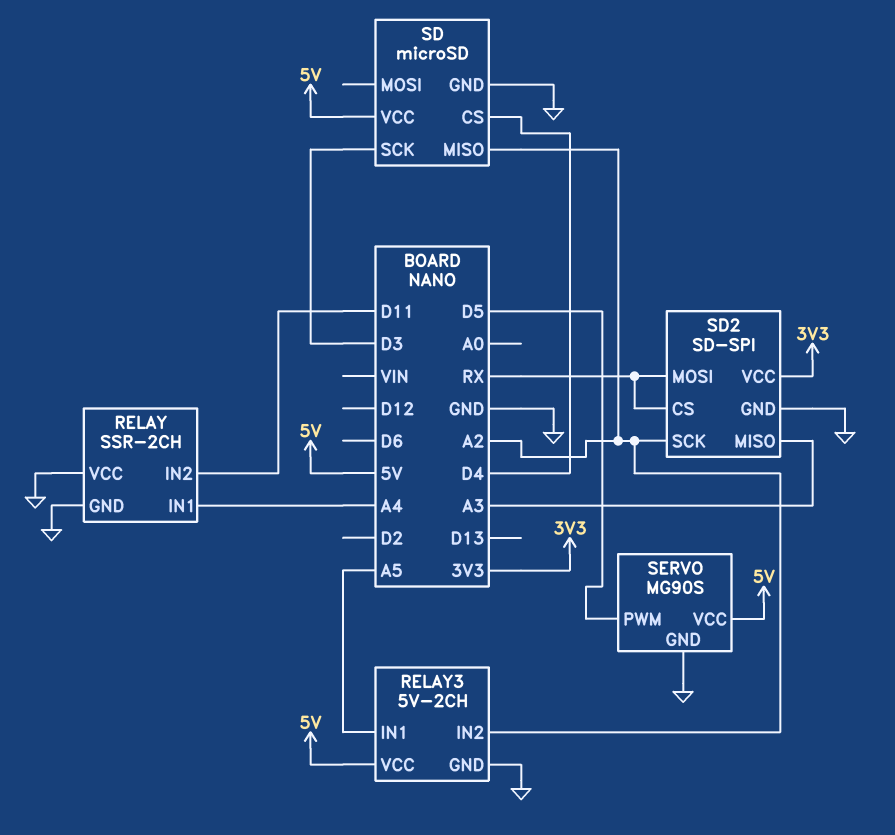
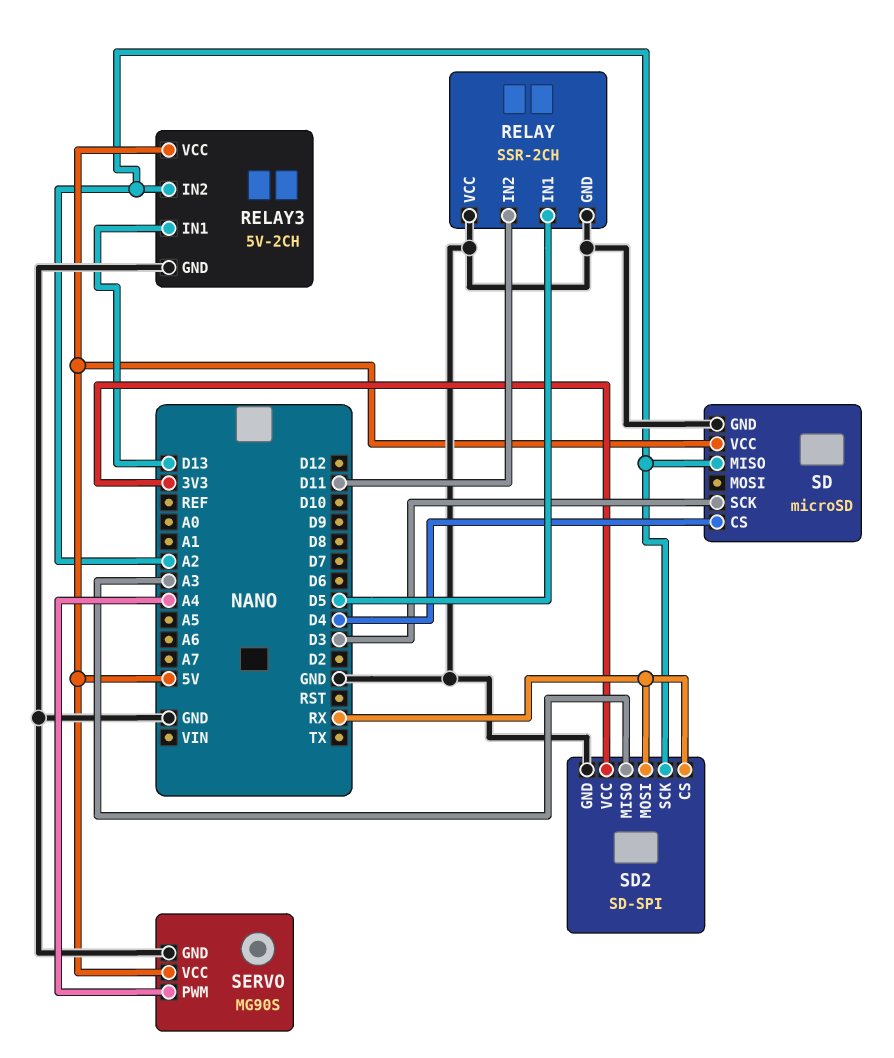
RELAY pin IN1: A4 -> D5
RELAY3 pin IN1: A5 -> D13
SERVO pin PWM: D5 -> A4

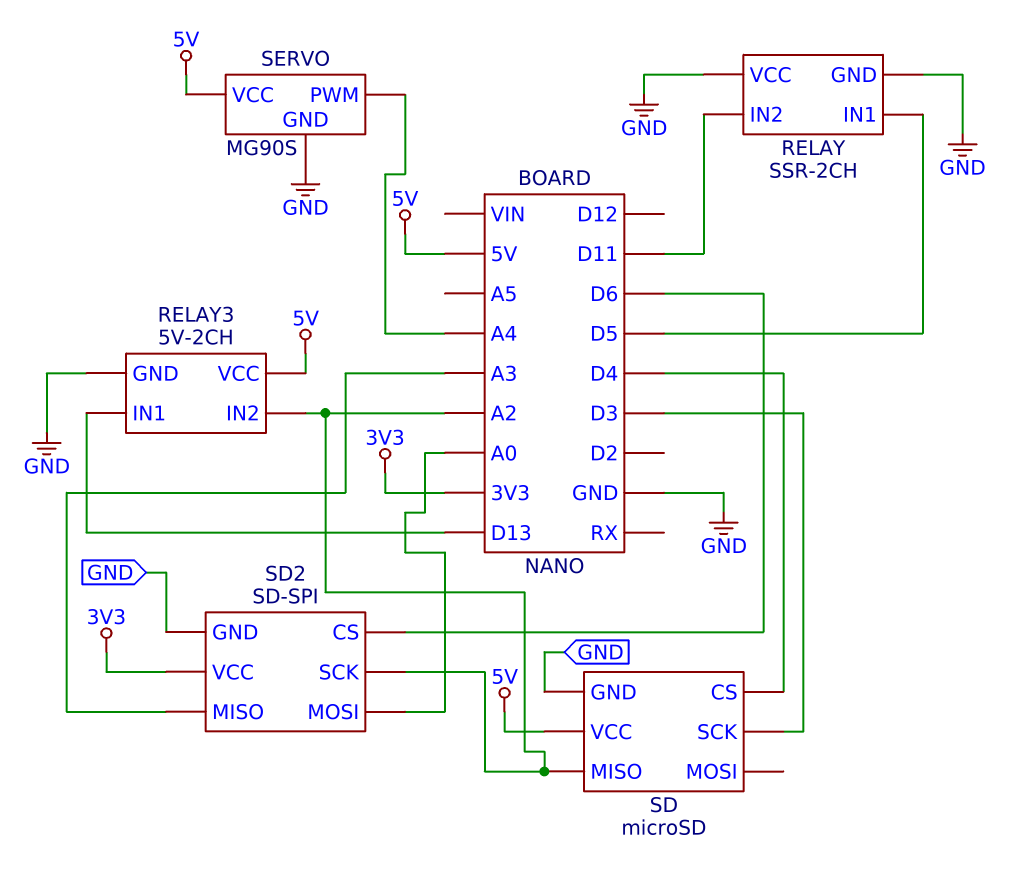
SD2 pin CS: RX -> D6
SD2 pin MOSI: RX -> A0

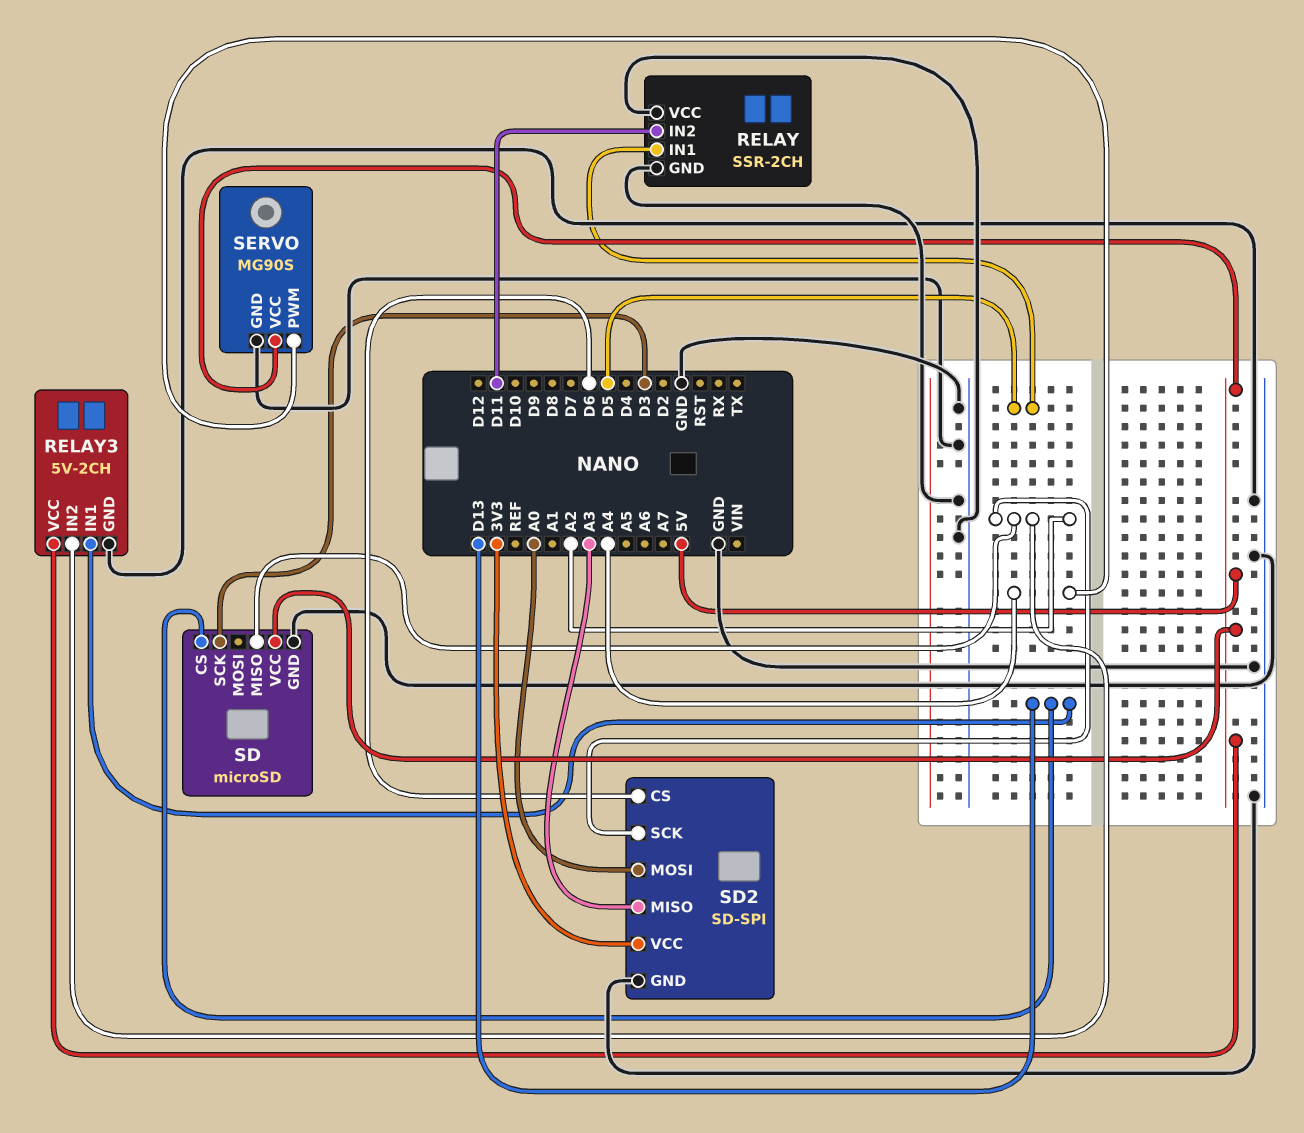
SD pin CS: D4 -> D13

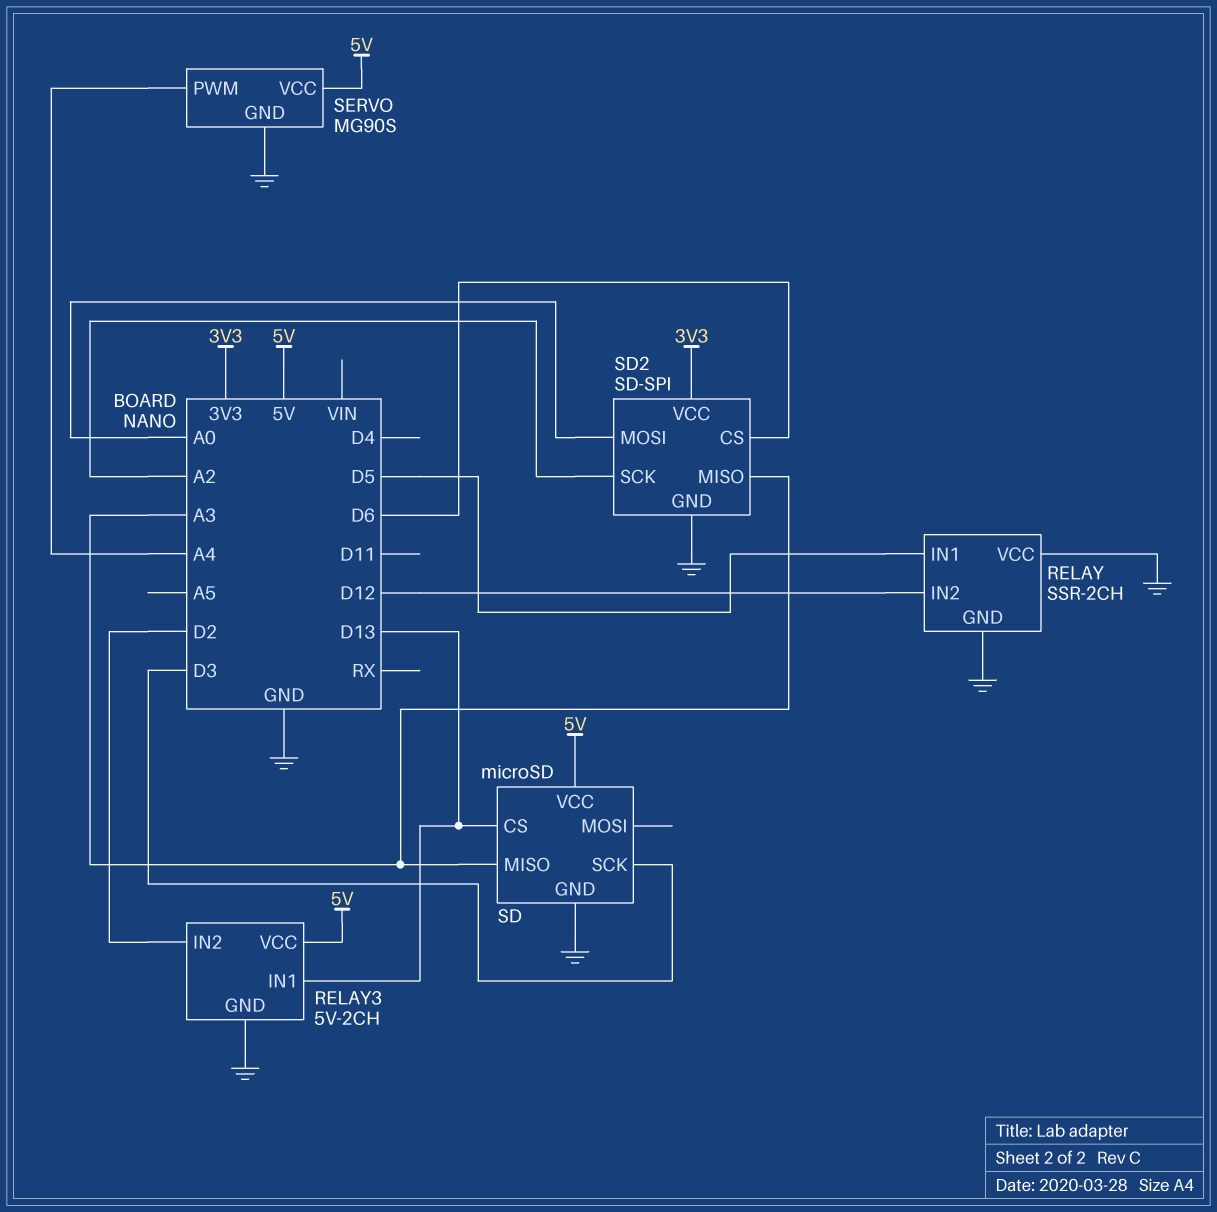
RELAY pin IN2: D11 -> D12
RELAY3 pin IN2: A2 -> D2
SD pin MISO: A2 -> A3

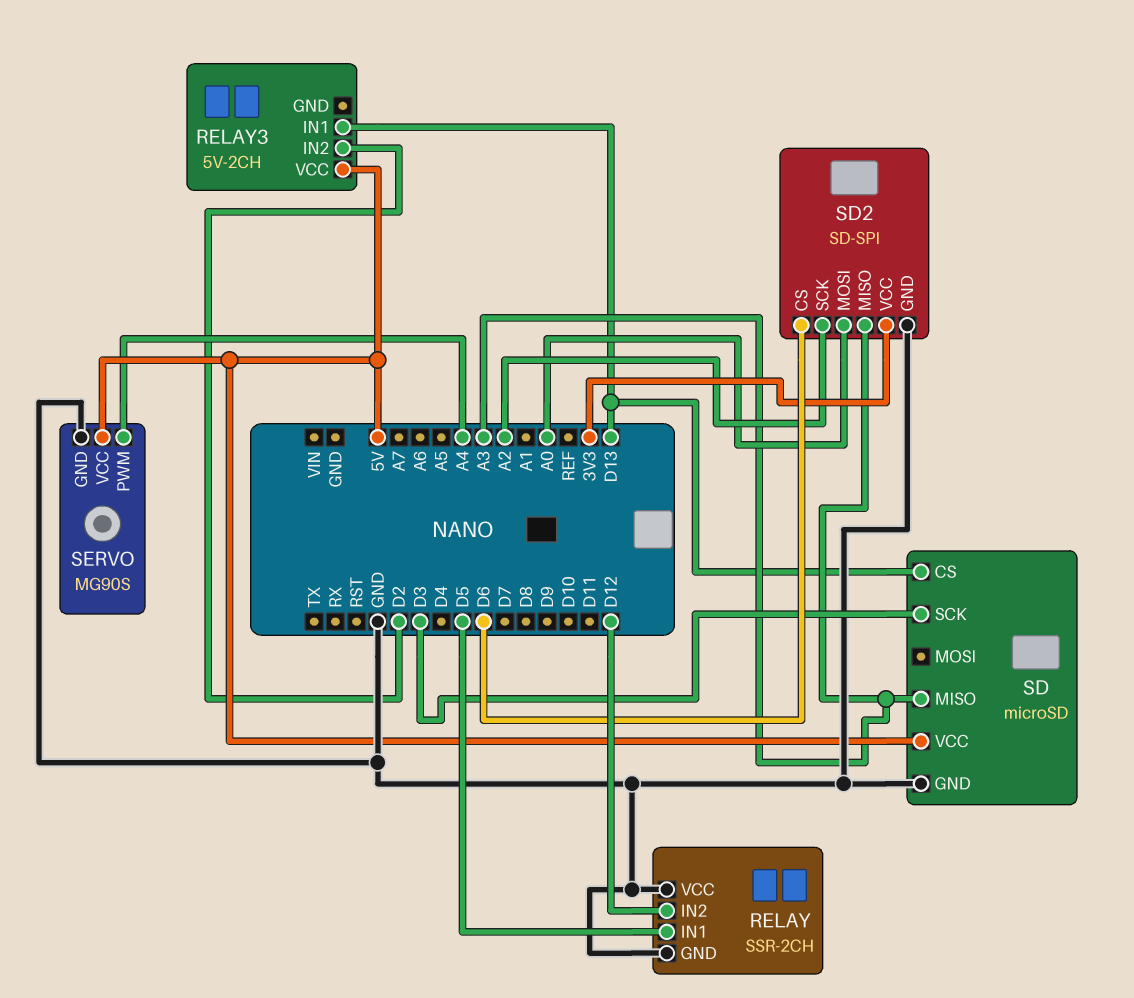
RELAY3 pin GND: GND -> none

